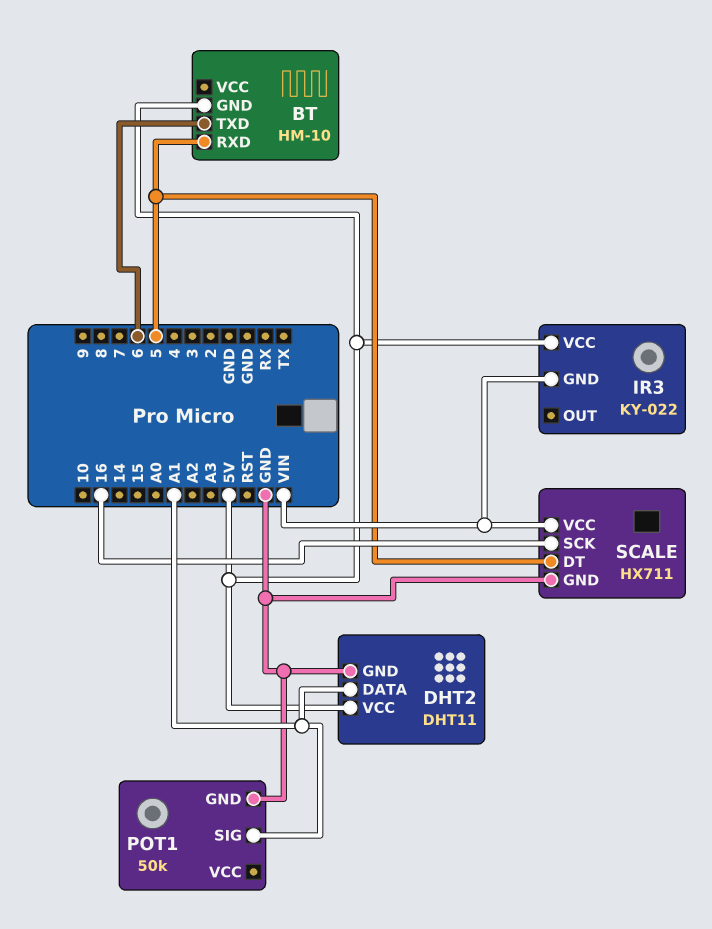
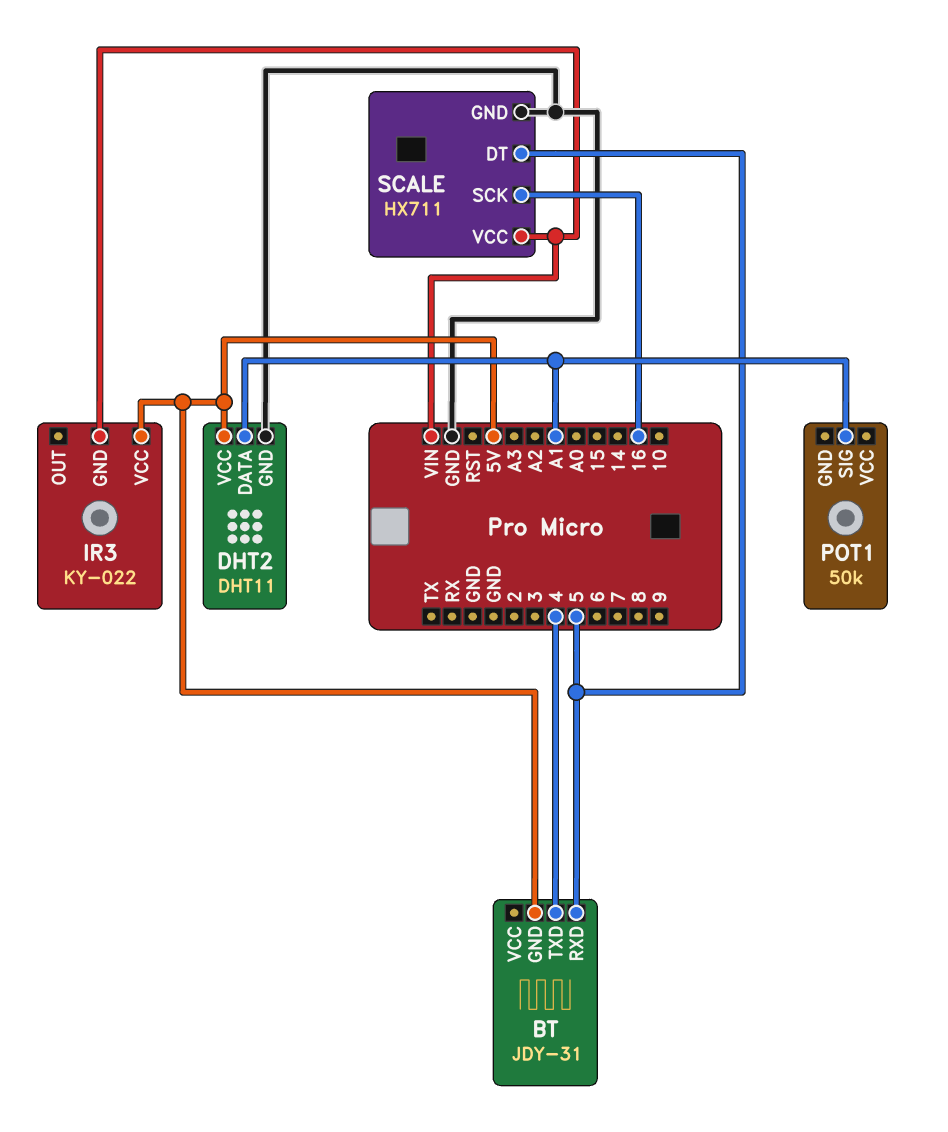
BT: HM-10 -> JDY-31
BT pin TXD: 6 -> 4
POT1 pin GND: GND -> none

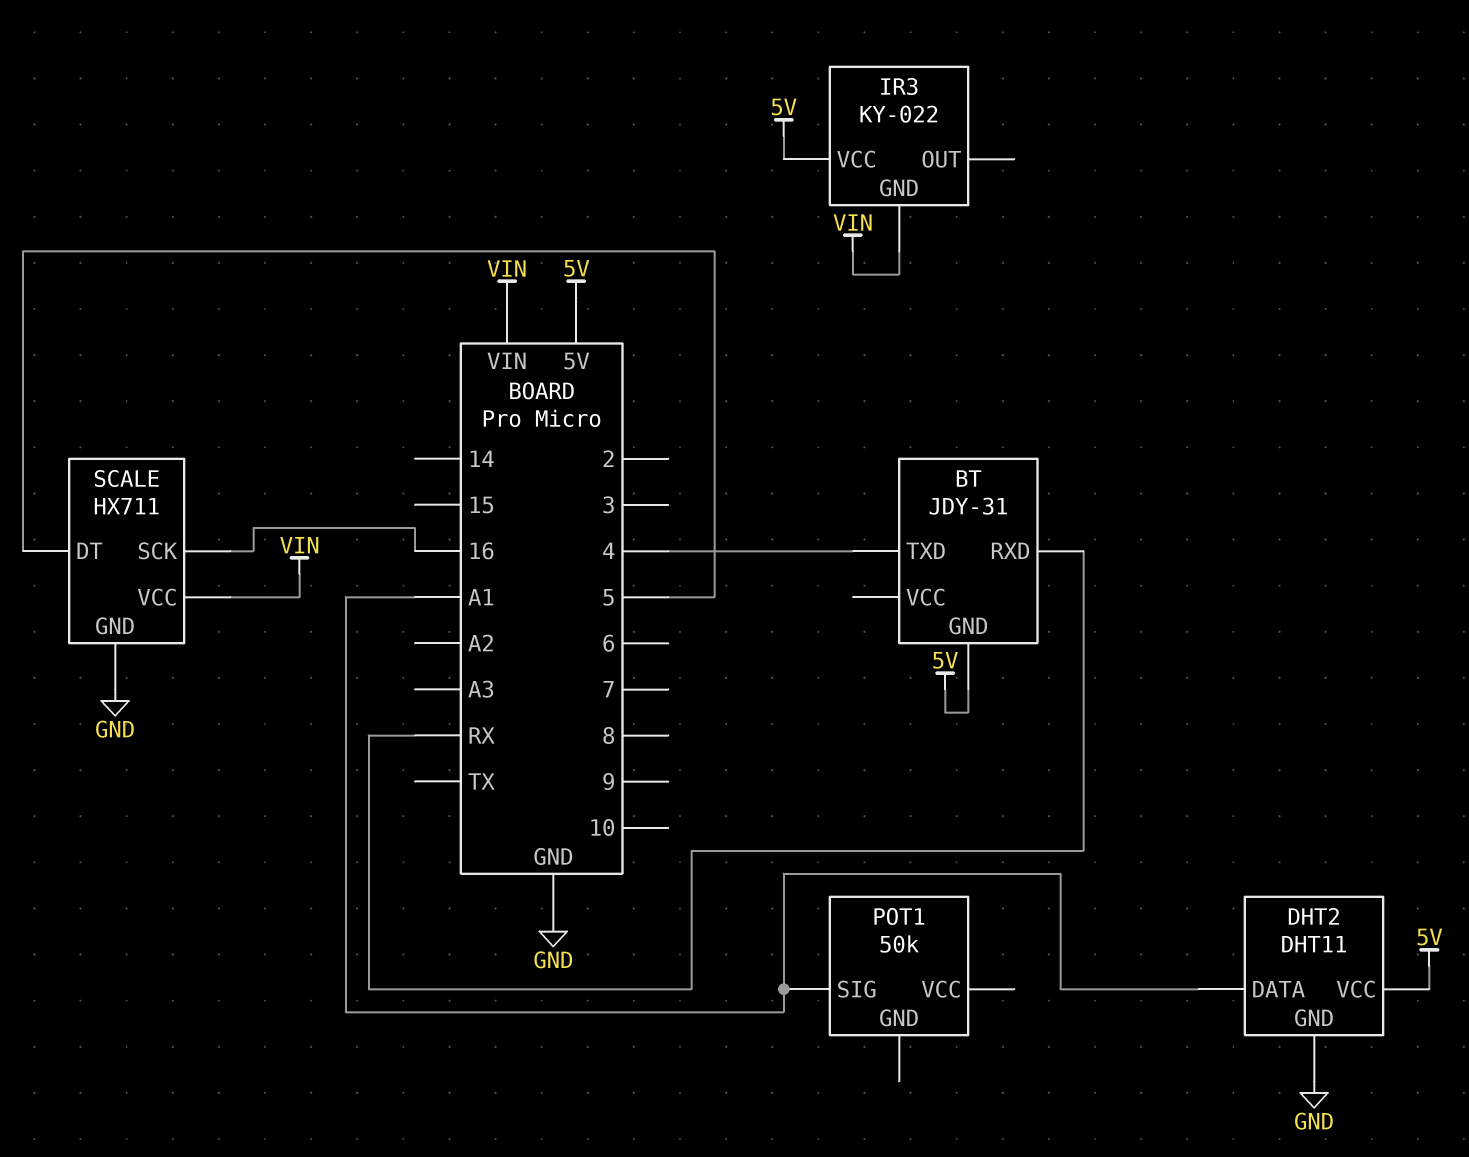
BT pin RXD: 5 -> RX

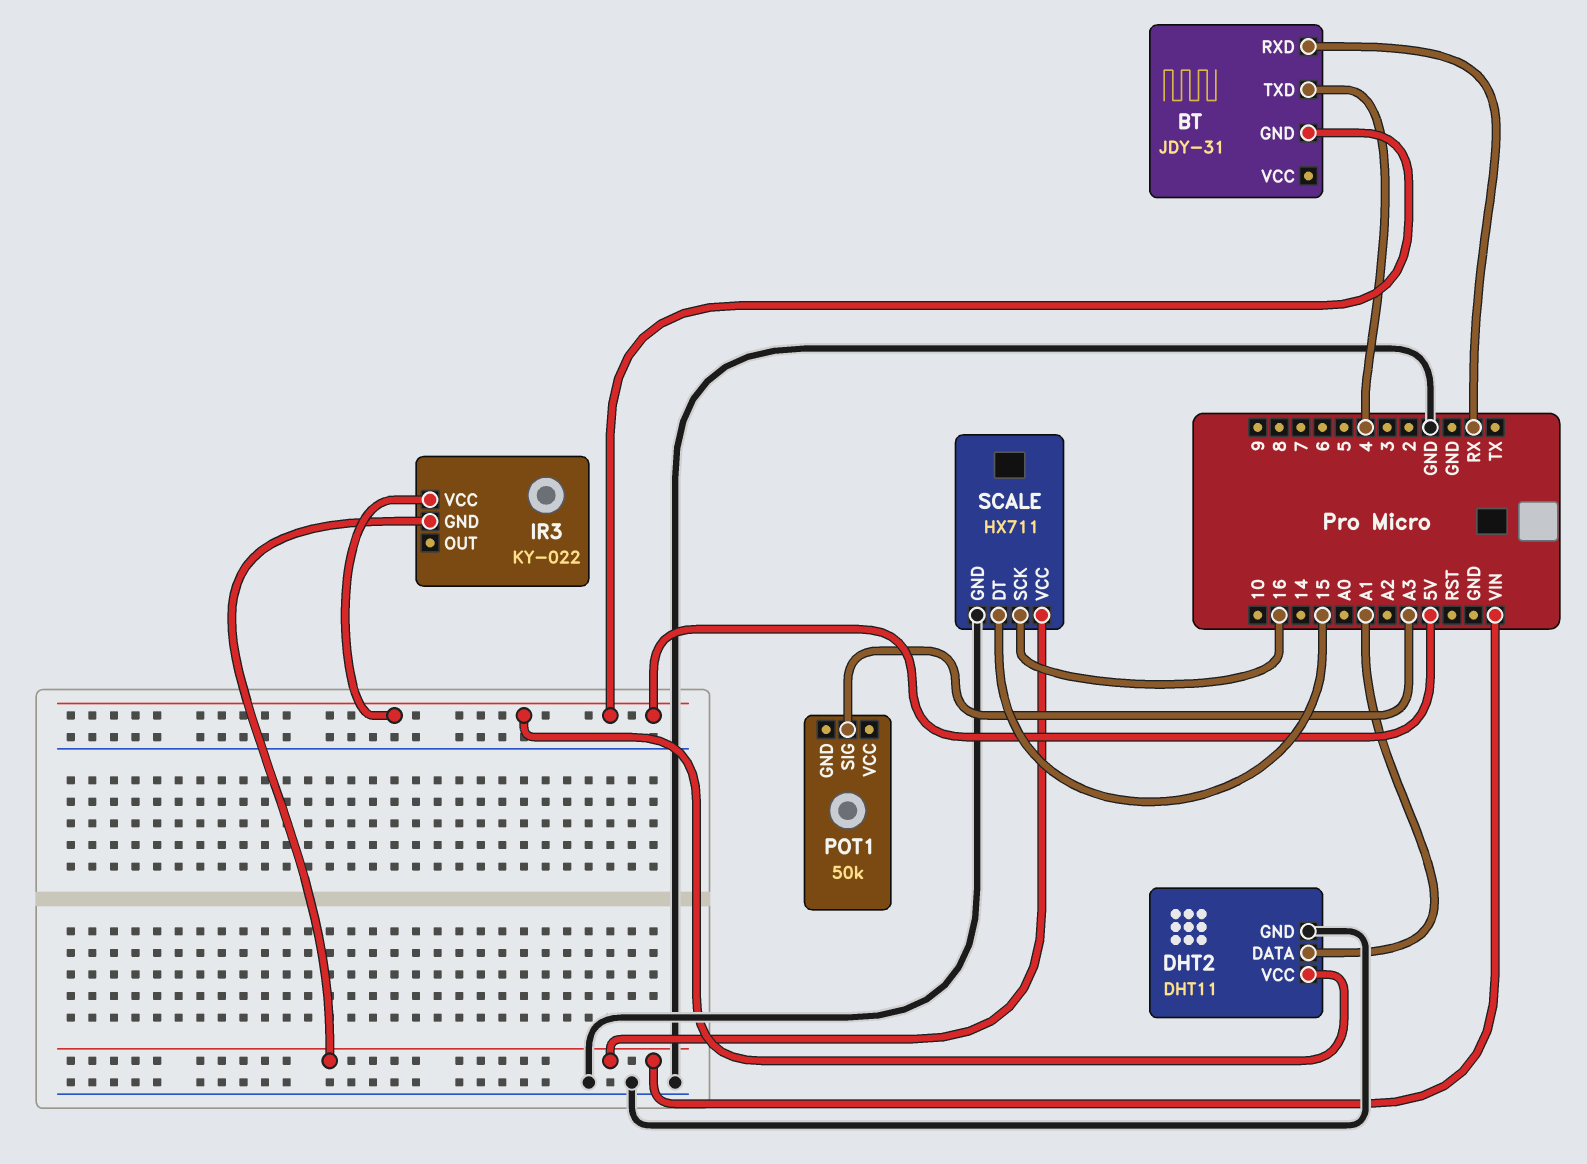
POT1 pin SIG: A1 -> A3
SCALE pin DT: 5 -> 15

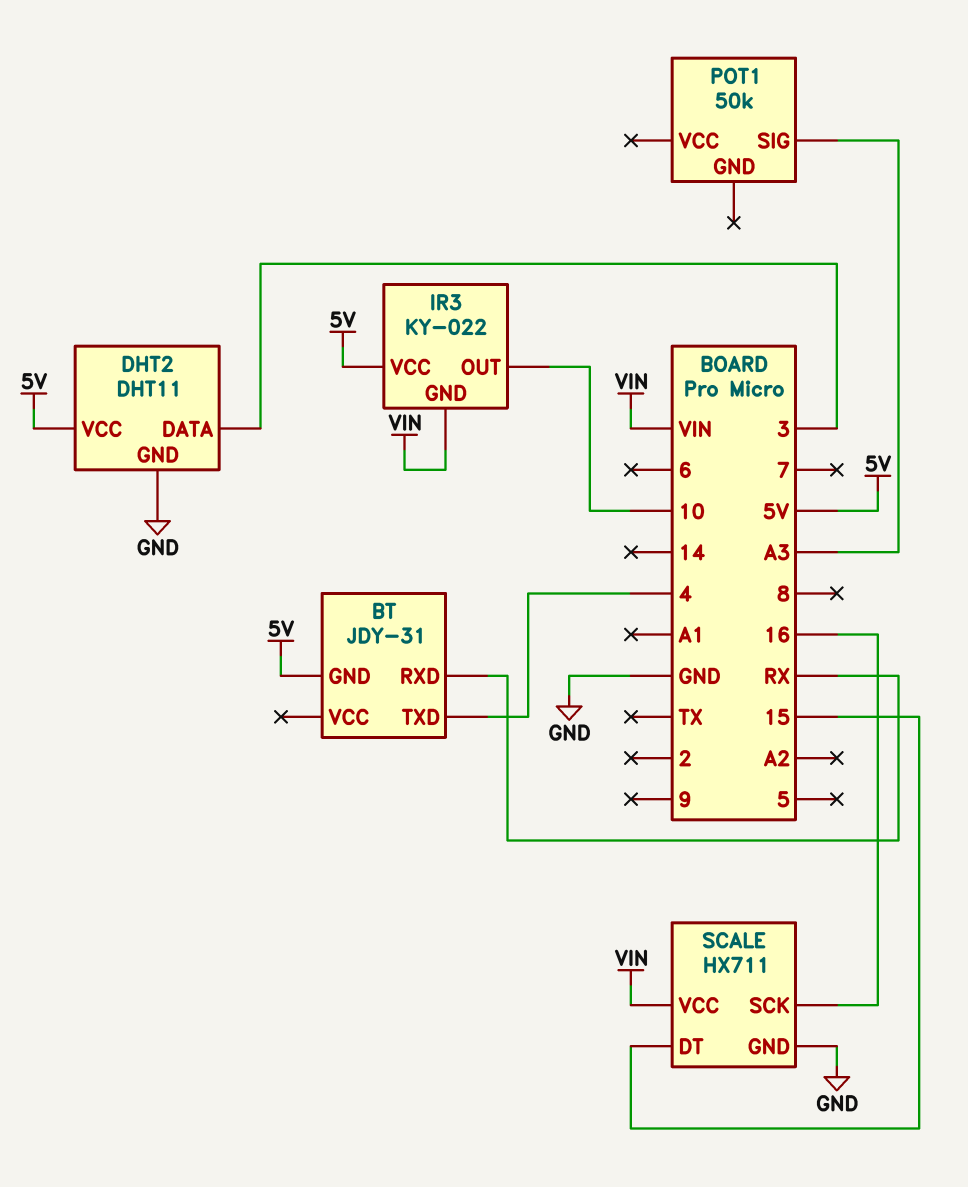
DHT2 pin DATA: A1 -> 3
IR3 pin OUT: none -> 10

